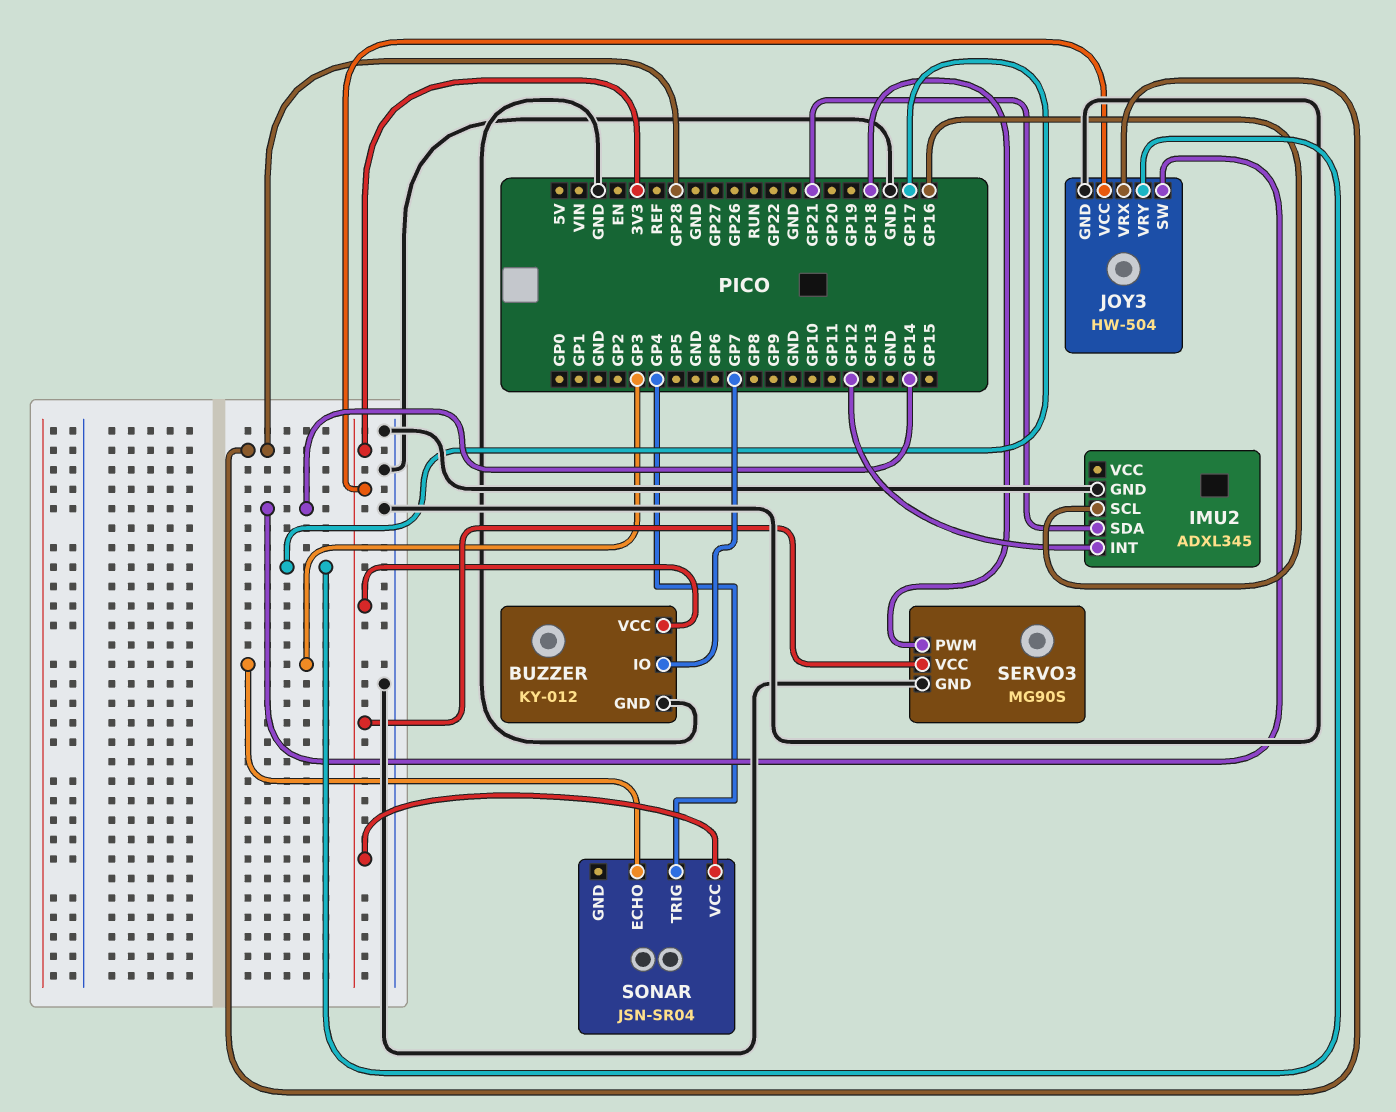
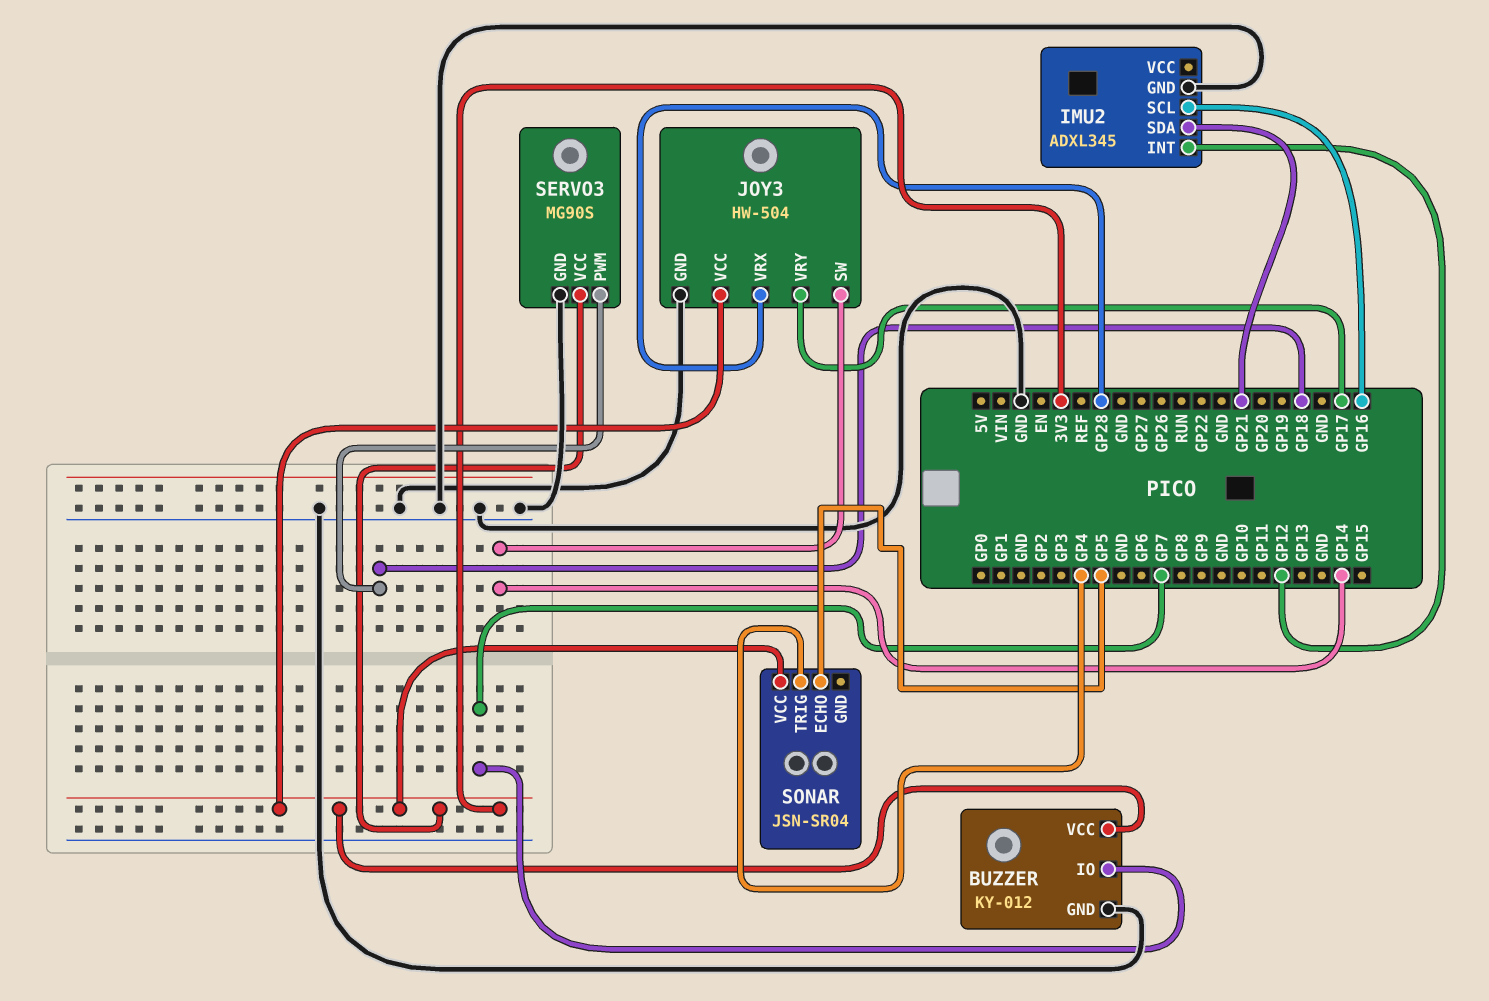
SONAR pin ECHO: GP3 -> GP5

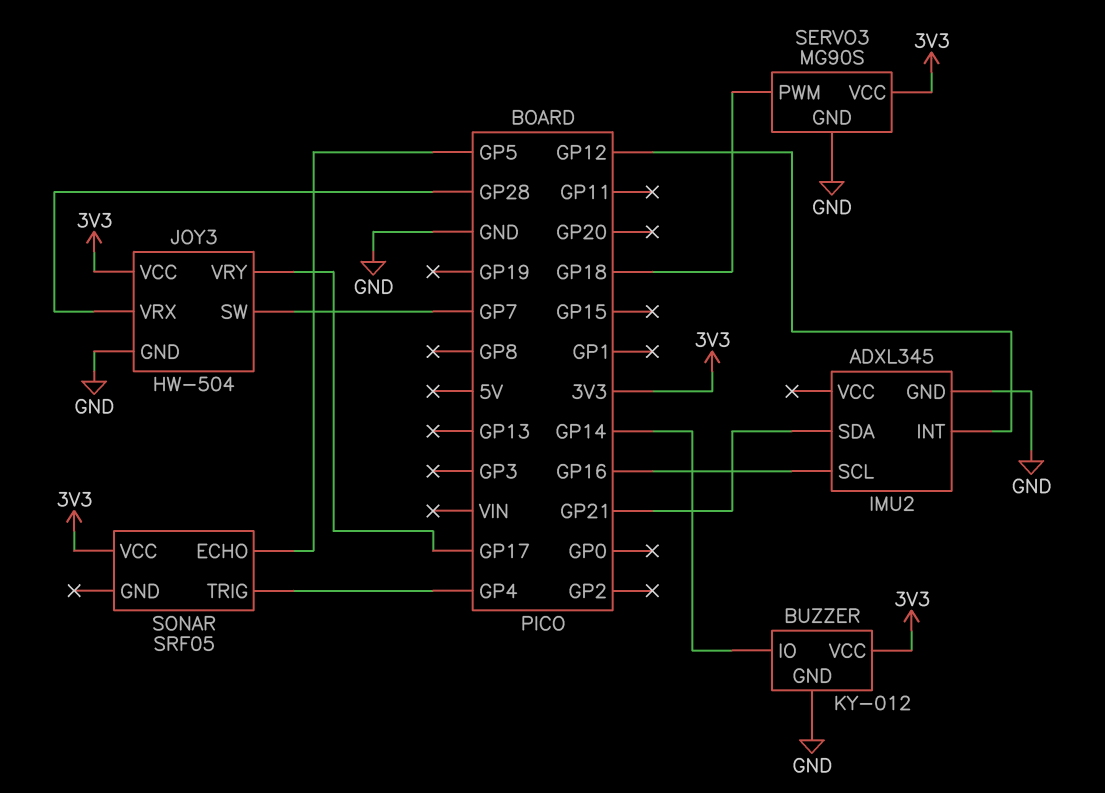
BUZZER pin IO: GP7 -> GP14
JOY3 pin SW: GP14 -> GP7
SONAR: JSN-SR04 -> SRF05

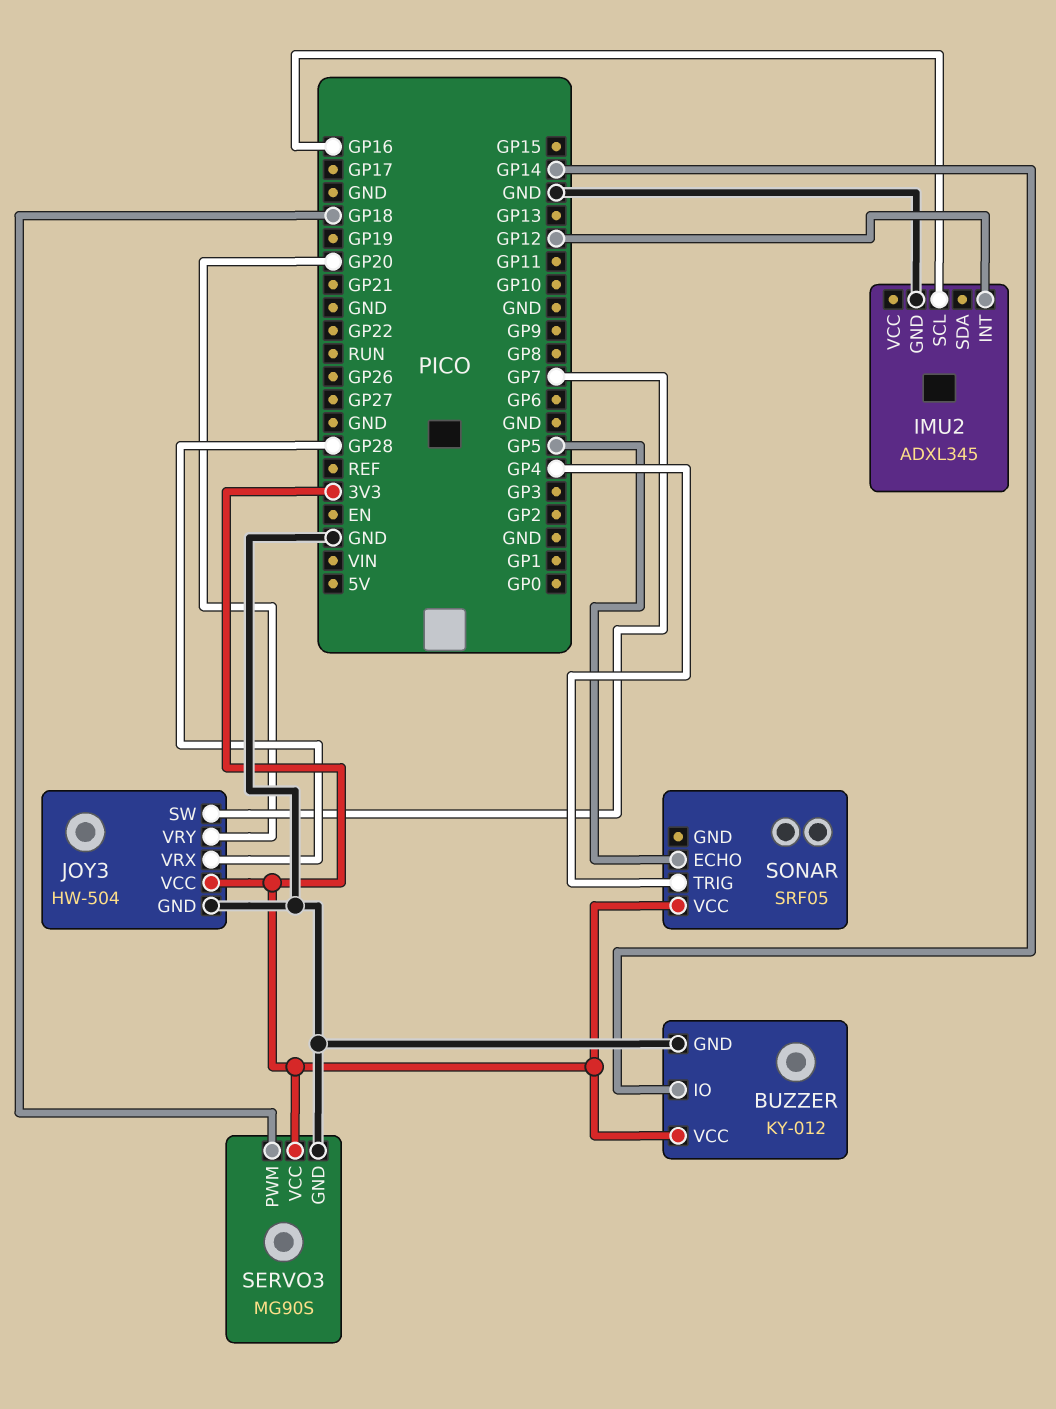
IMU2 pin SDA: GP21 -> none
JOY3 pin VRY: GP17 -> GP20

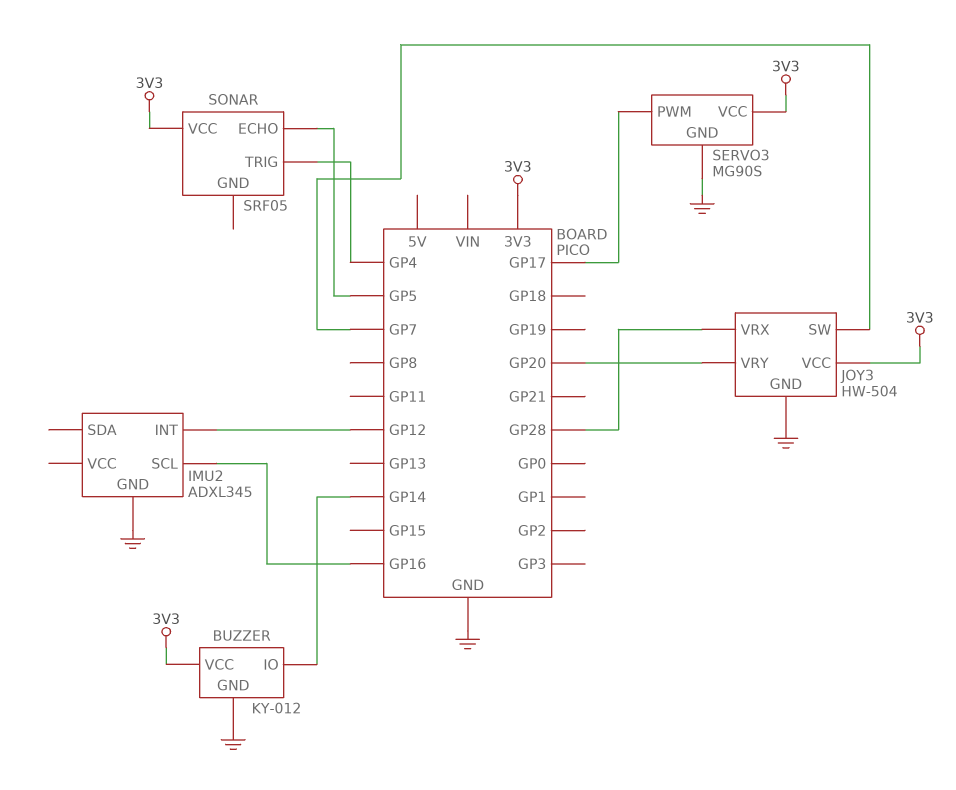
SERVO3 pin PWM: GP18 -> GP17

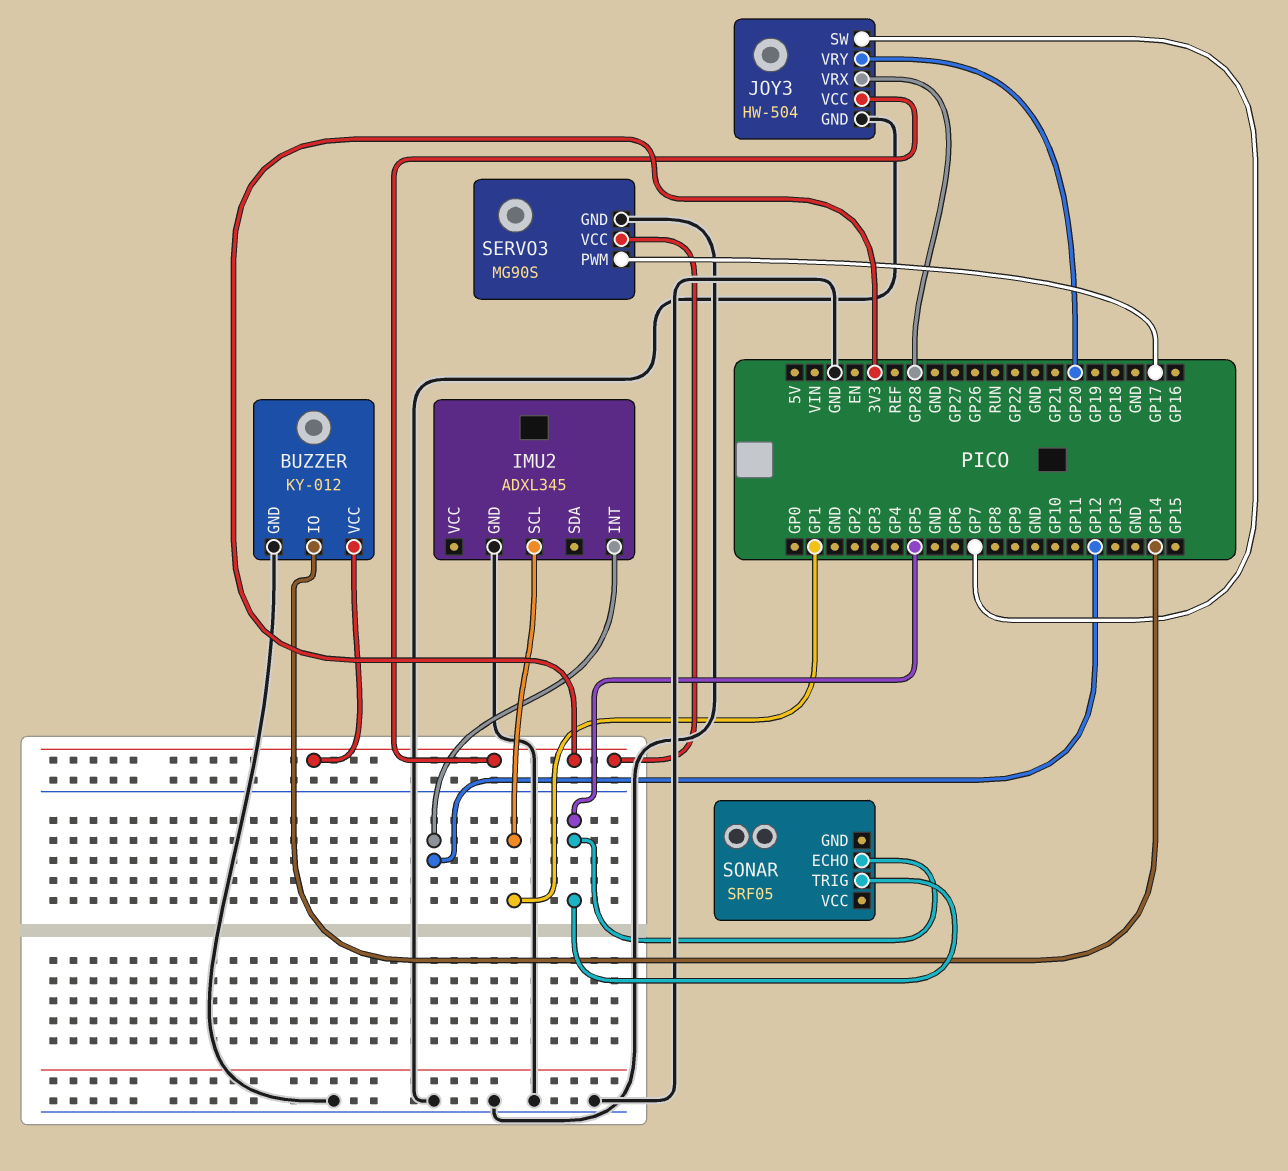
IMU2 pin SCL: GP16 -> GP1
SONAR pin TRIG: GP4 -> GP5
SONAR pin VCC: 3V3 -> none

